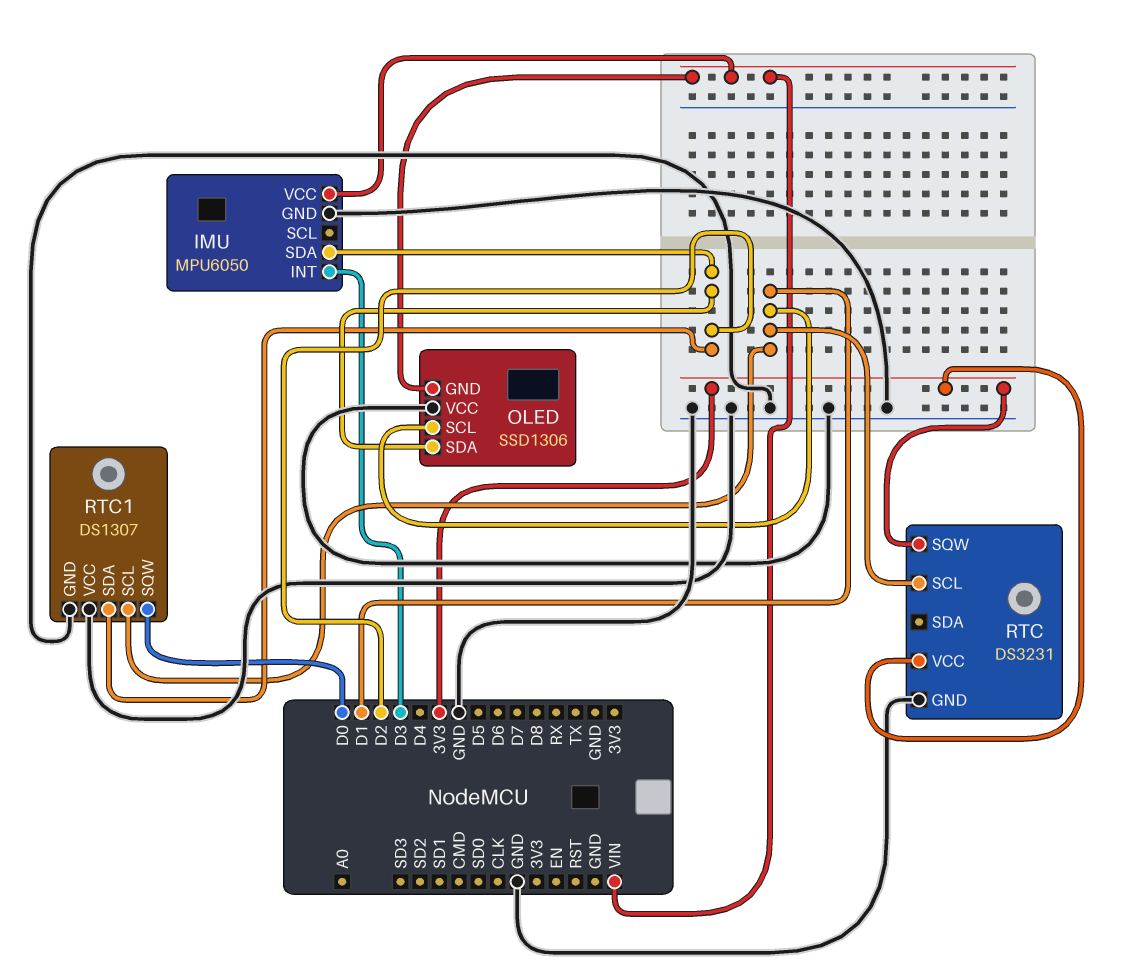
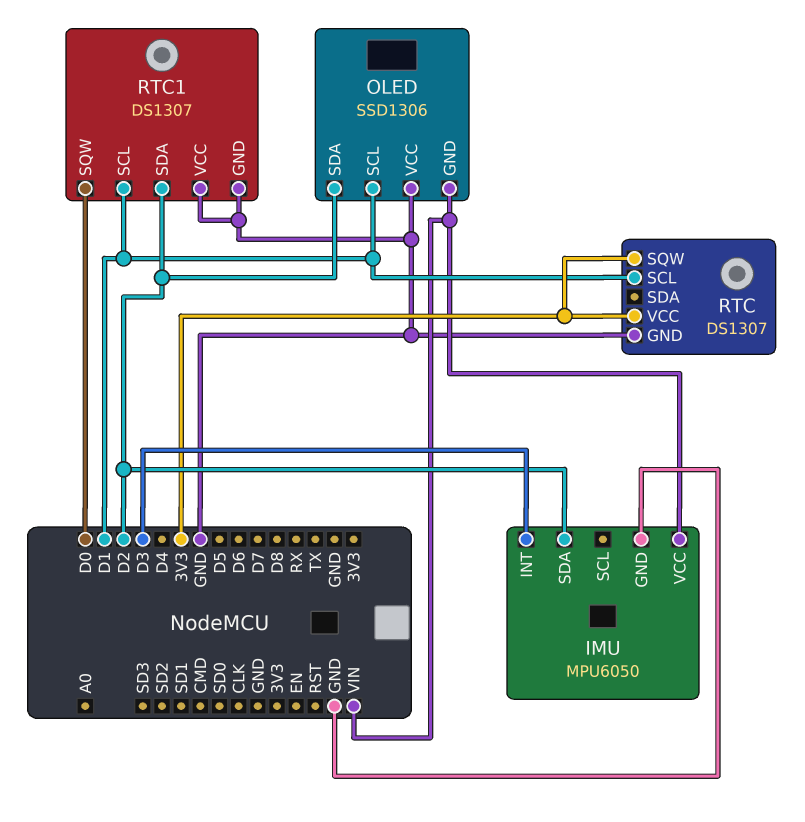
RTC: DS3231 -> DS1307

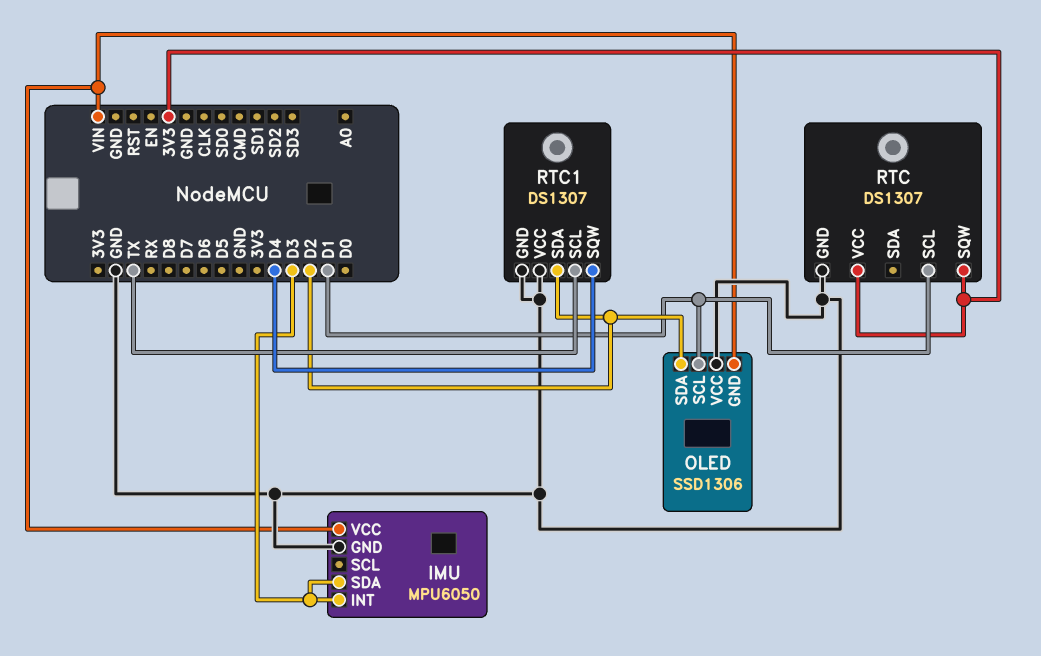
IMU pin SDA: D2 -> D3
RTC1 pin SCL: D1 -> TX
RTC1 pin SQW: D0 -> D4

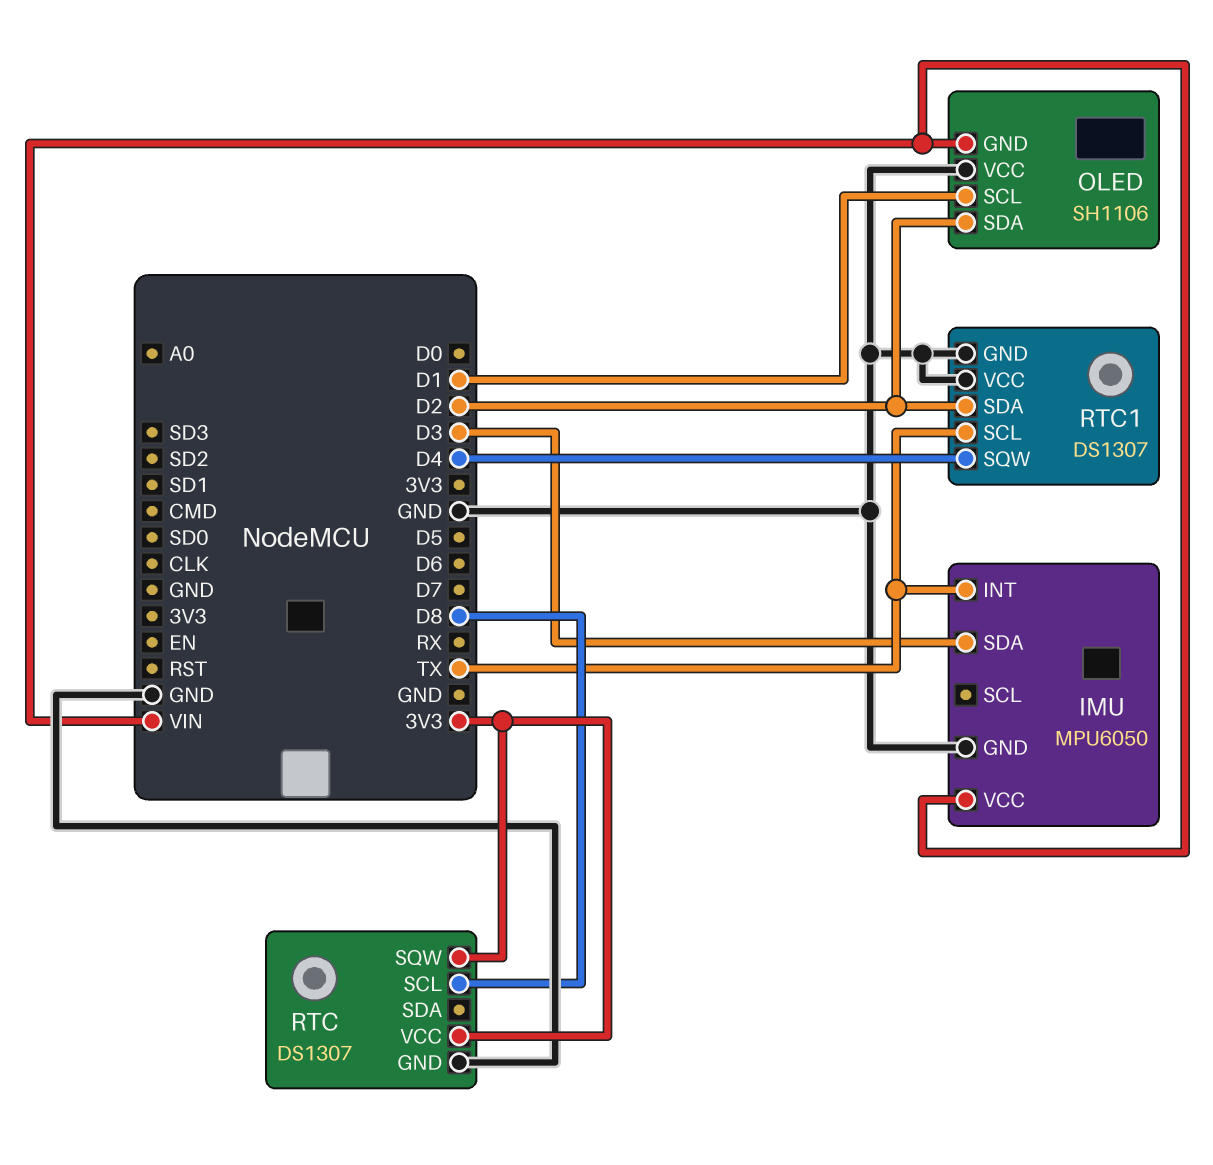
IMU pin INT: D3 -> TX
OLED: SSD1306 -> SH1106
RTC pin SCL: D1 -> D8

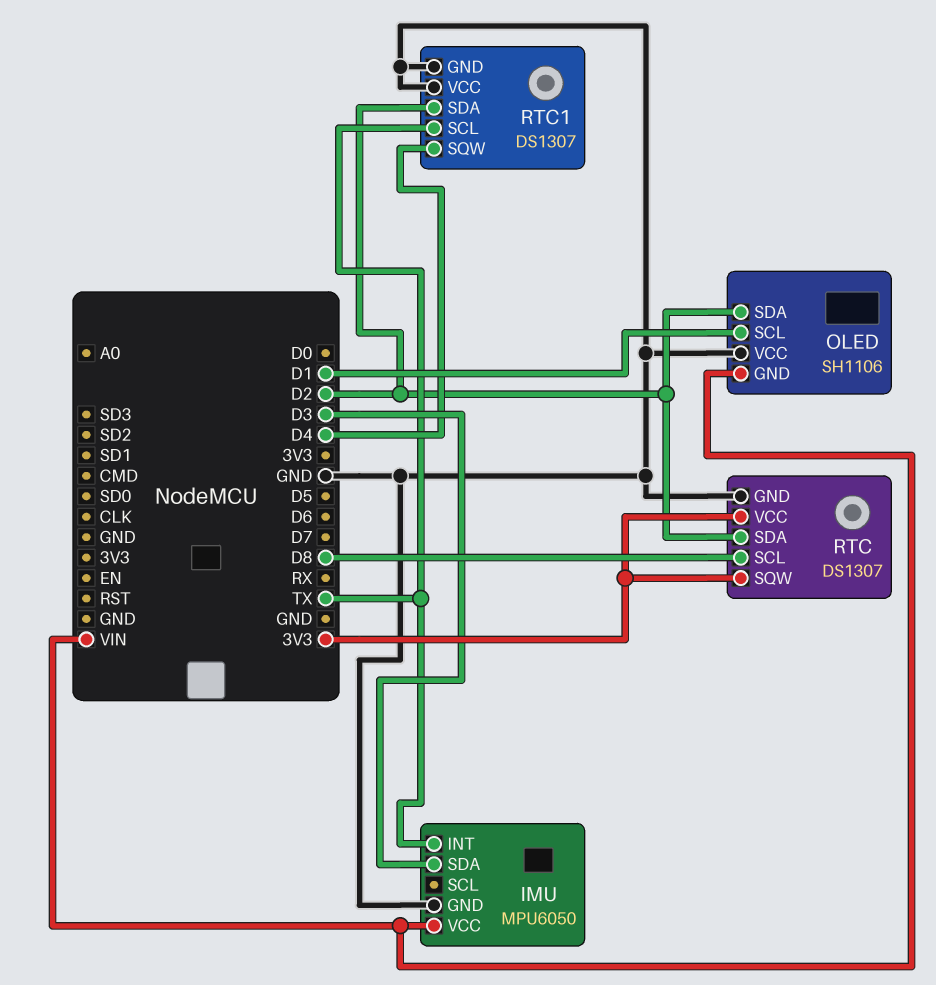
RTC pin SDA: none -> D2

